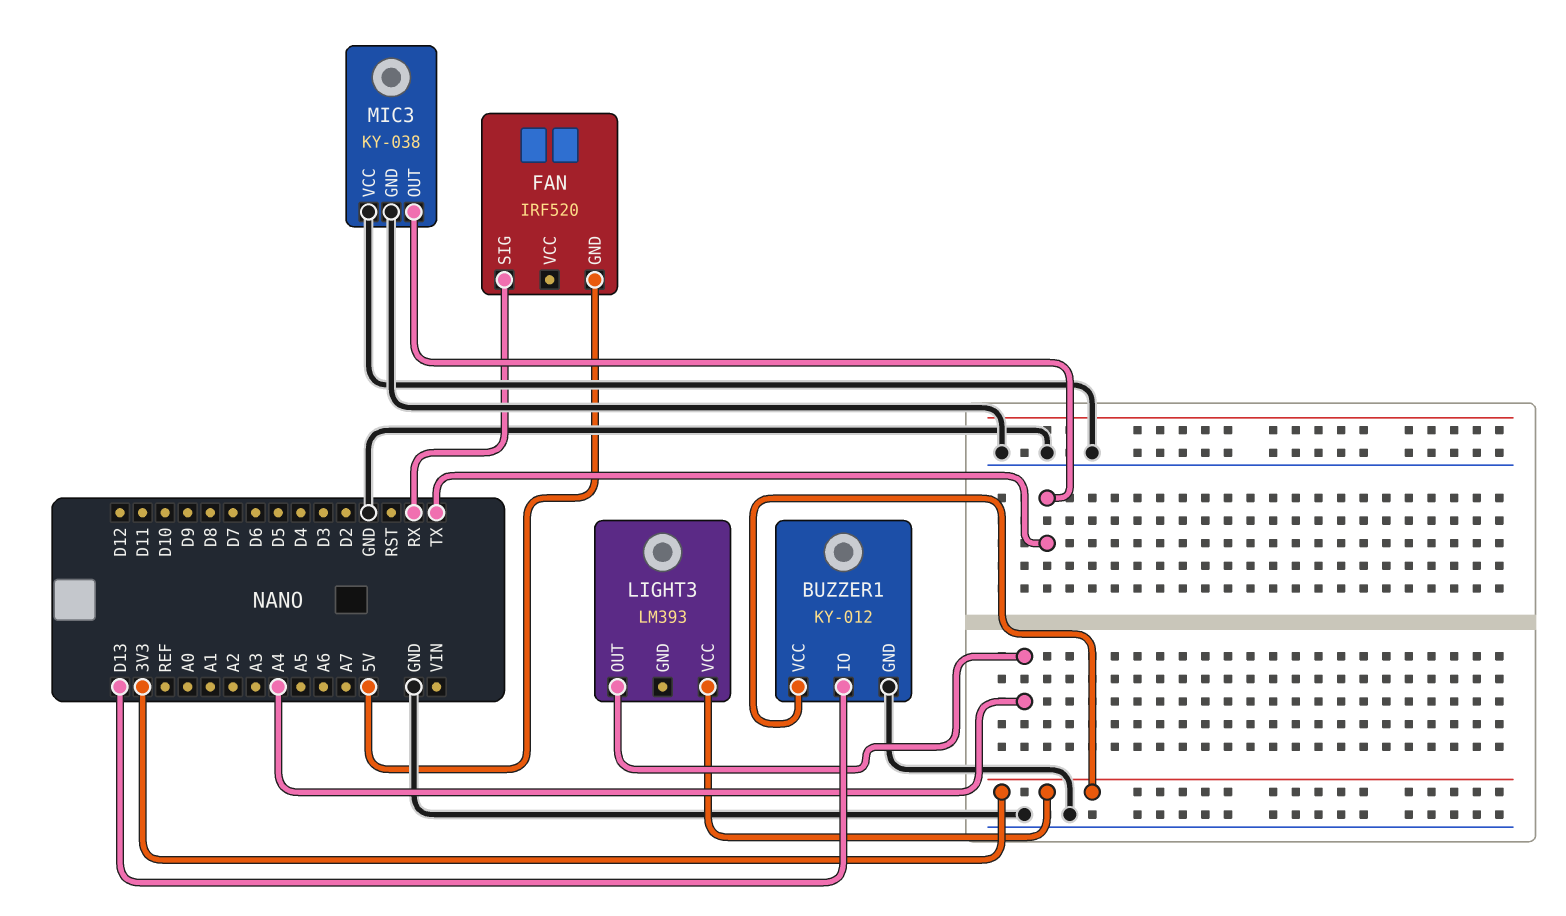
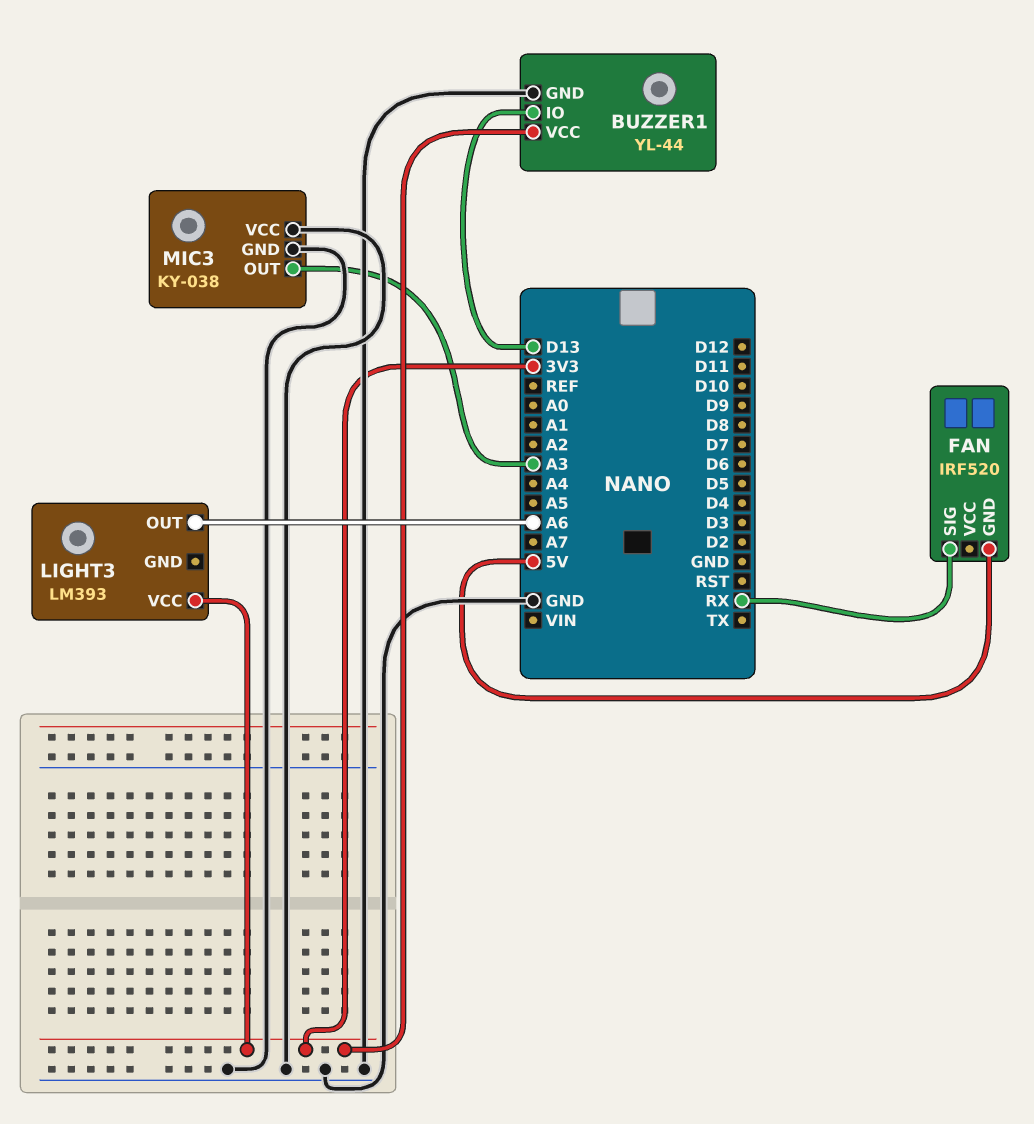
BUZZER1: KY-012 -> YL-44
LIGHT3 pin OUT: A4 -> A6
MIC3 pin OUT: TX -> A3

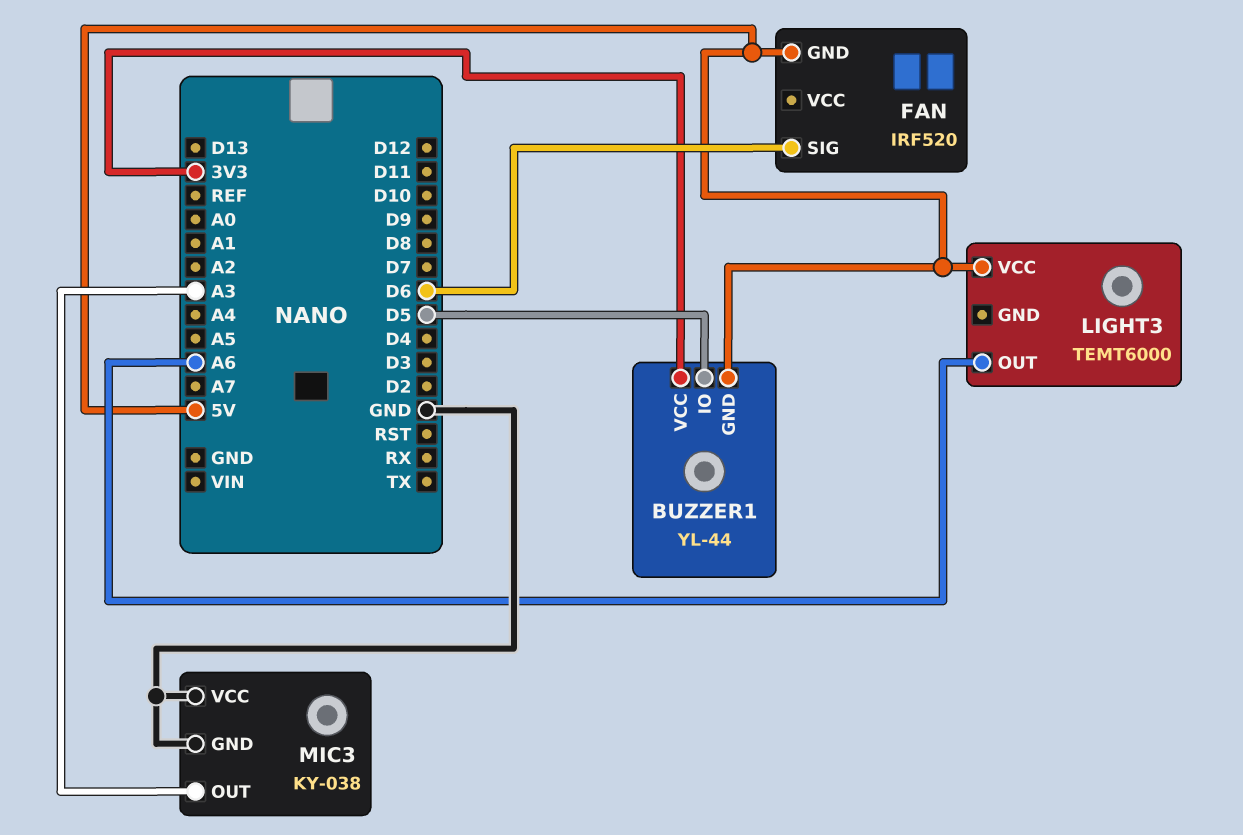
BUZZER1 pin GND: GND -> 5V
BUZZER1 pin IO: D13 -> D5
FAN pin SIG: RX -> D6
LIGHT3: LM393 -> TEMT6000
LIGHT3 pin VCC: 3V3 -> 5V

